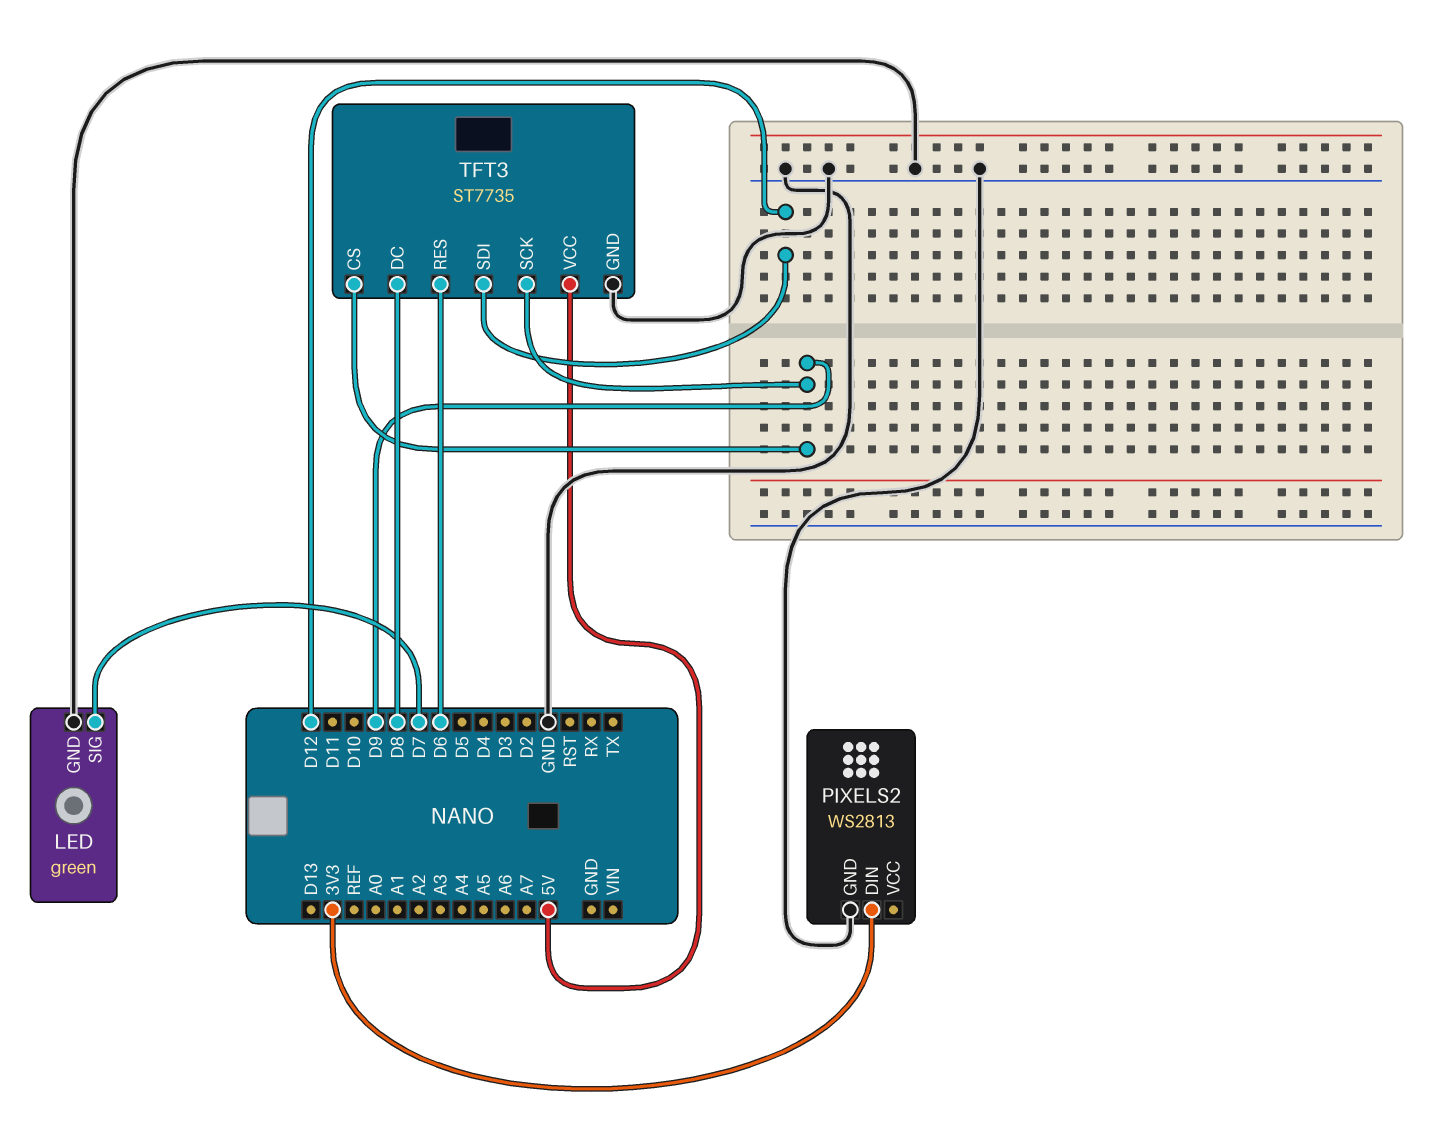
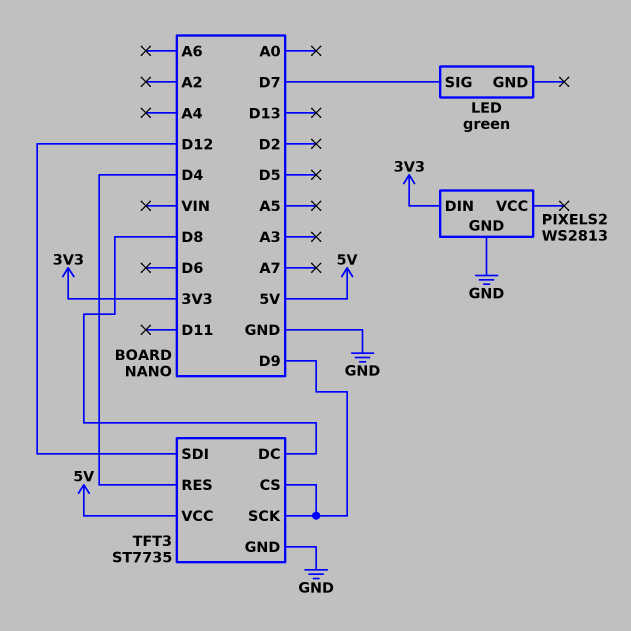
LED pin GND: GND -> none
TFT3 pin RES: D6 -> D4

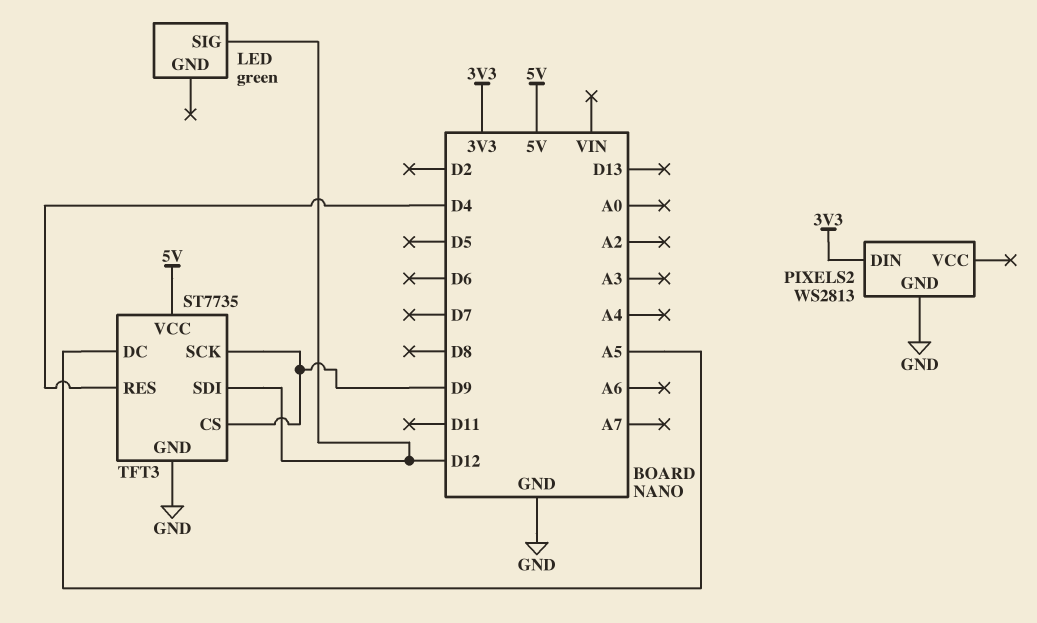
LED pin SIG: D7 -> D12
TFT3 pin DC: D8 -> A5

